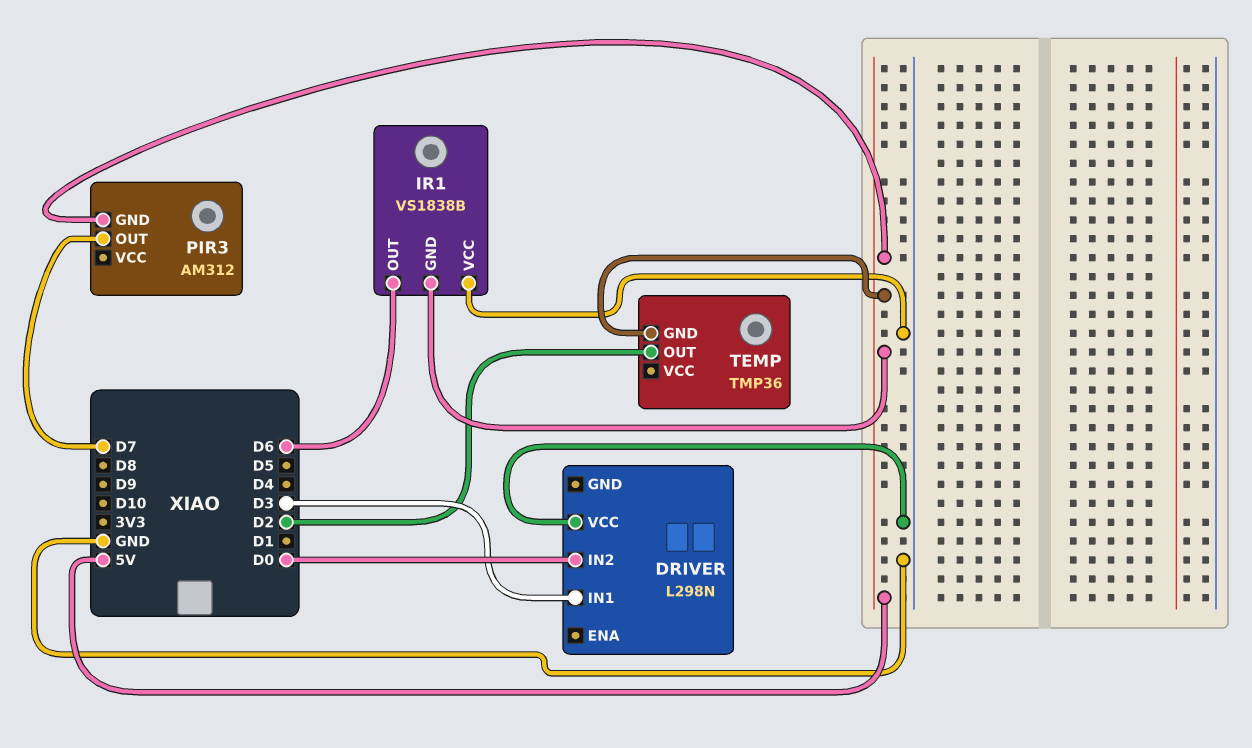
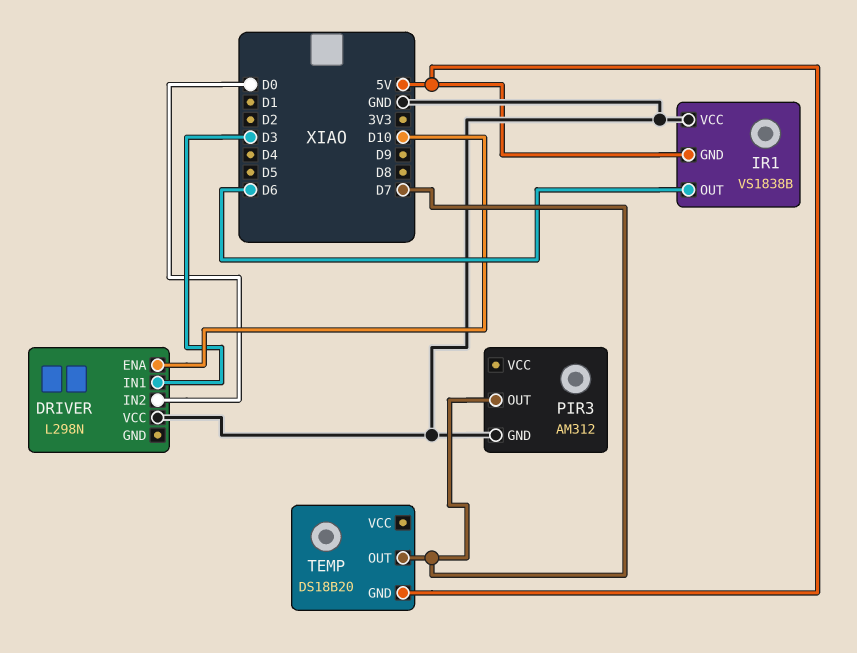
DRIVER pin ENA: none -> D10
PIR3 pin GND: 5V -> GND
TEMP: TMP36 -> DS18B20
TEMP pin OUT: D2 -> D7

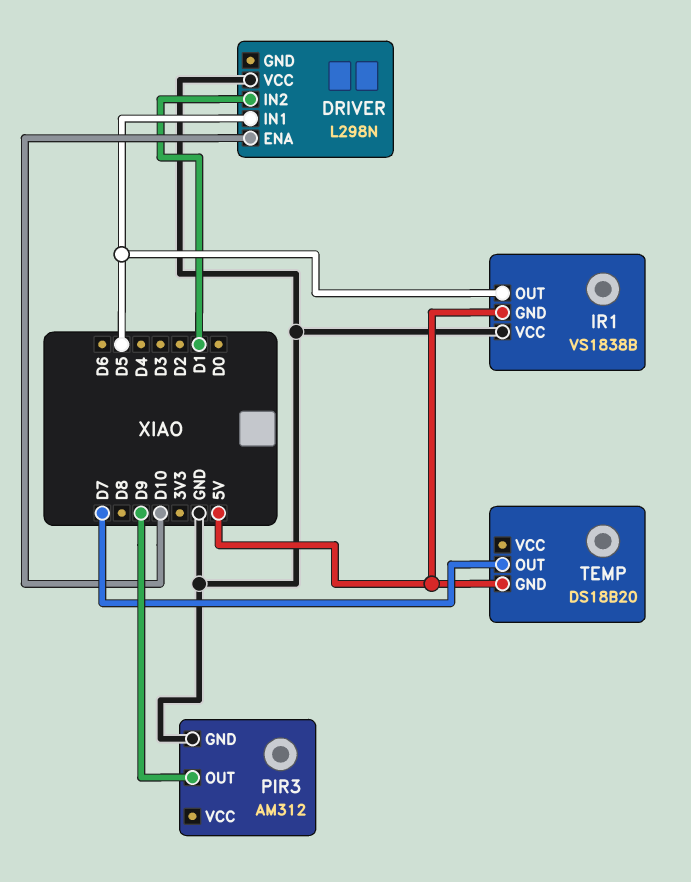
DRIVER pin IN1: D3 -> D5
DRIVER pin IN2: D0 -> D1
IR1 pin OUT: D6 -> D5
PIR3 pin OUT: D7 -> D9

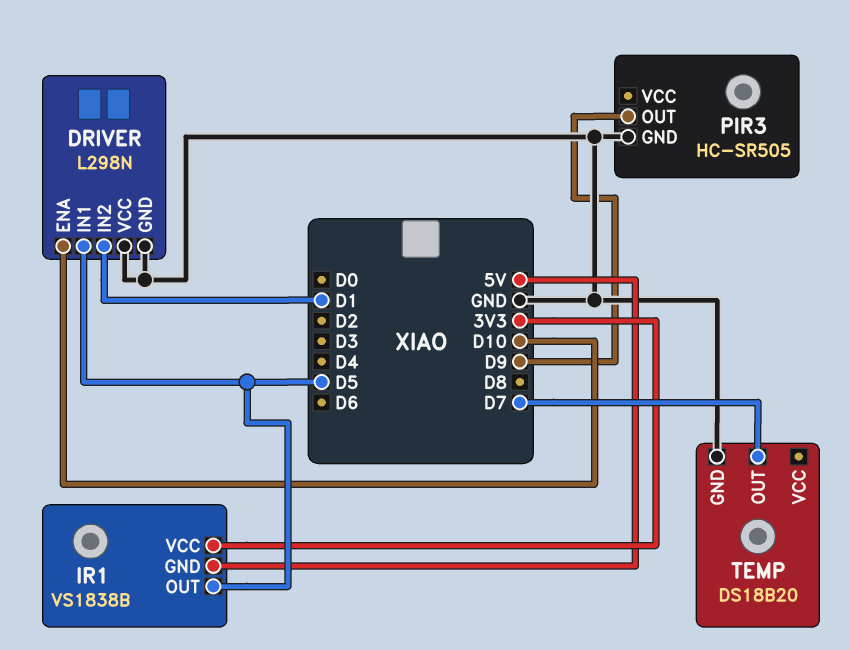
DRIVER pin GND: none -> GND
IR1 pin VCC: GND -> 3V3
PIR3: AM312 -> HC-SR505
TEMP pin GND: 5V -> GND

